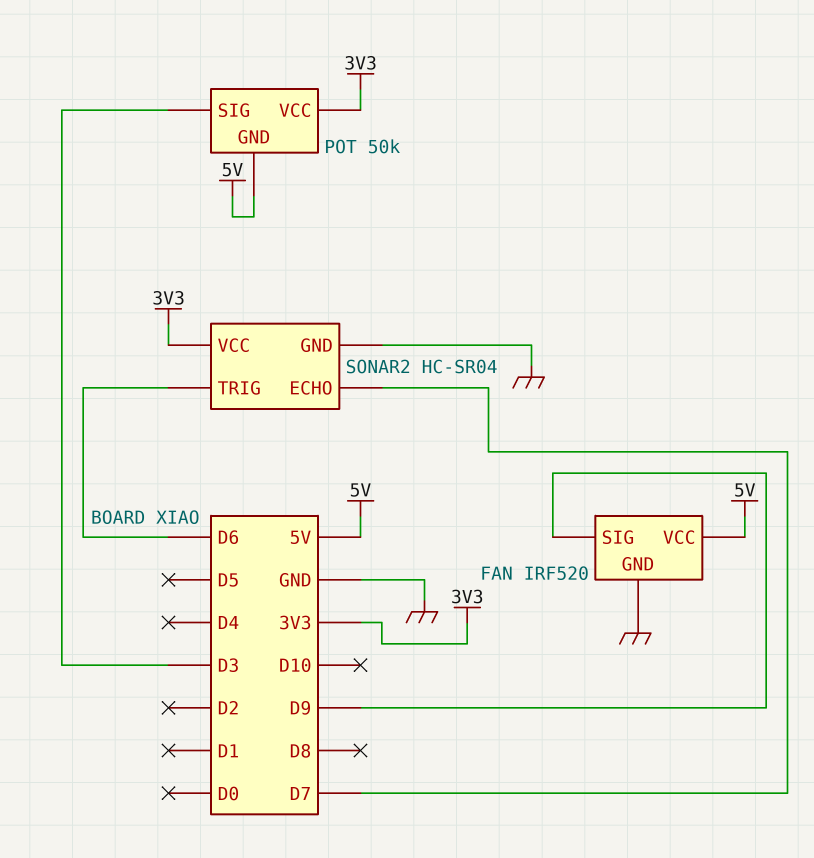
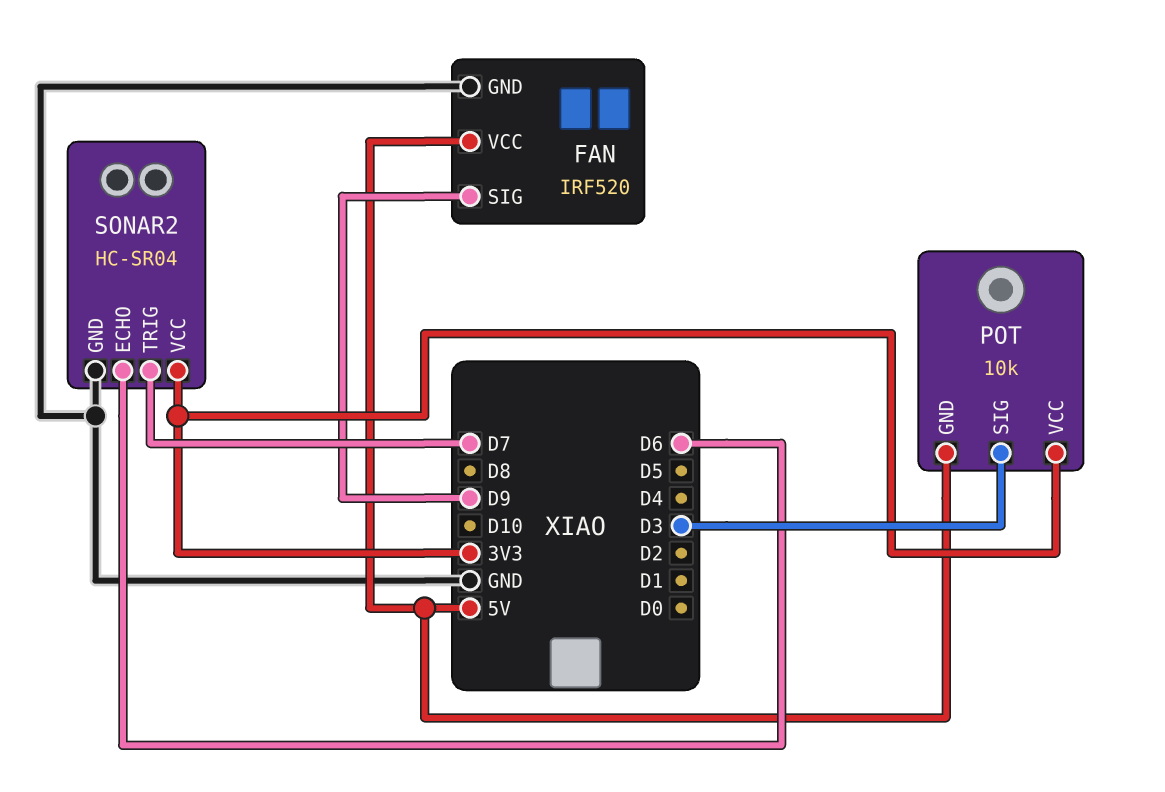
POT: 50k -> 10k
SONAR2 pin ECHO: D7 -> D6
SONAR2 pin TRIG: D6 -> D7

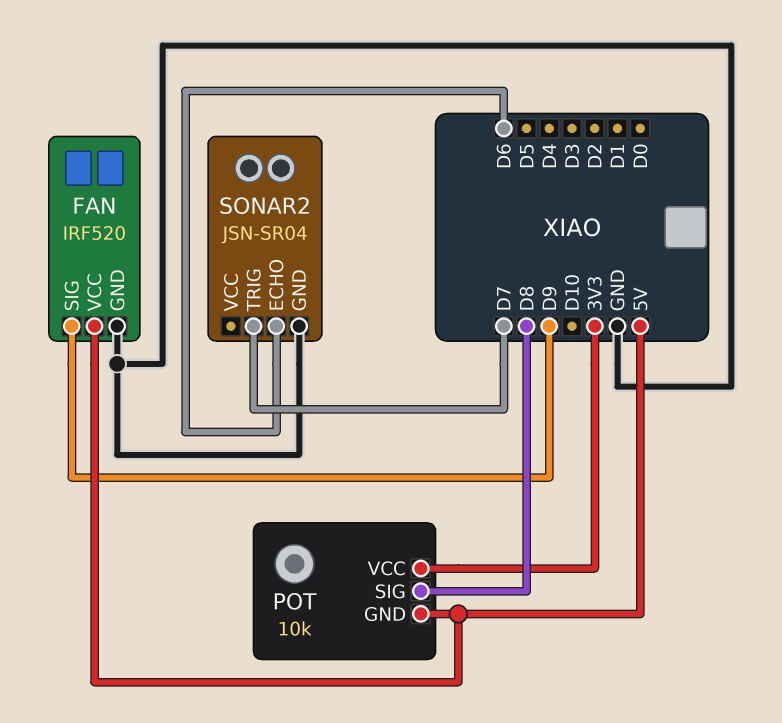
POT pin SIG: D3 -> D8
SONAR2: HC-SR04 -> JSN-SR04
SONAR2 pin VCC: 3V3 -> none

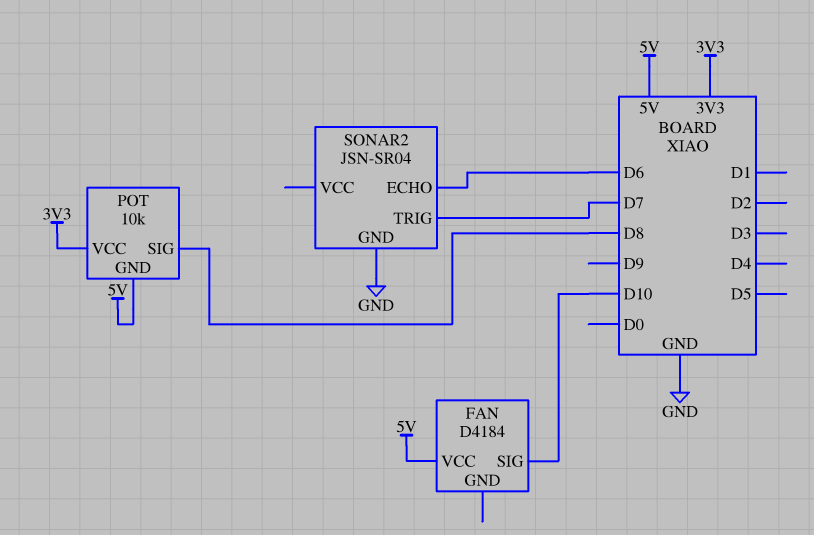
FAN: IRF520 -> D4184
FAN pin GND: GND -> none
FAN pin SIG: D9 -> D10

